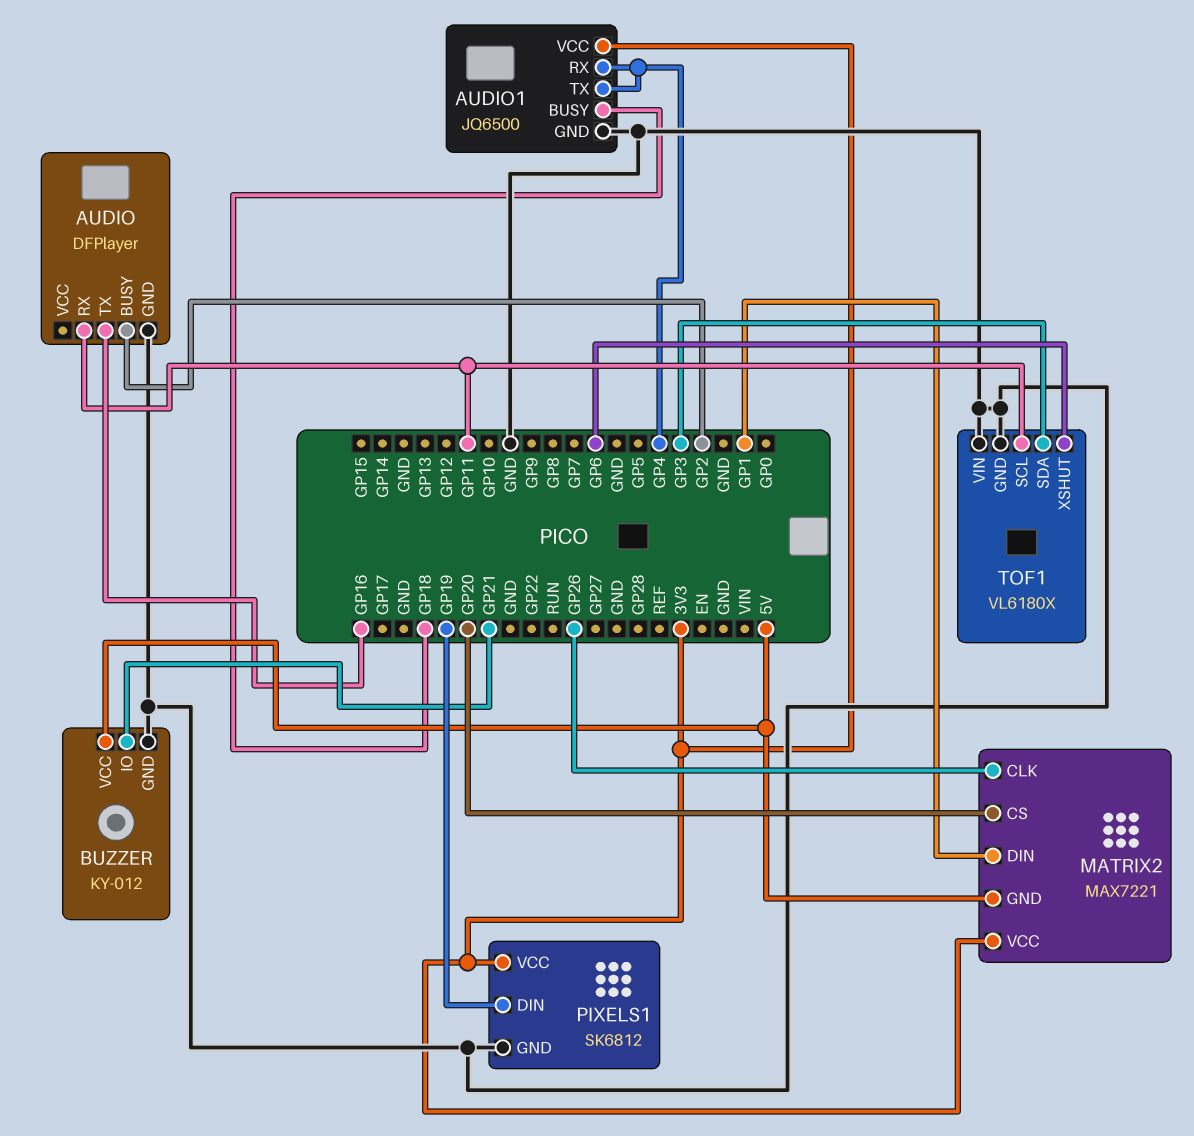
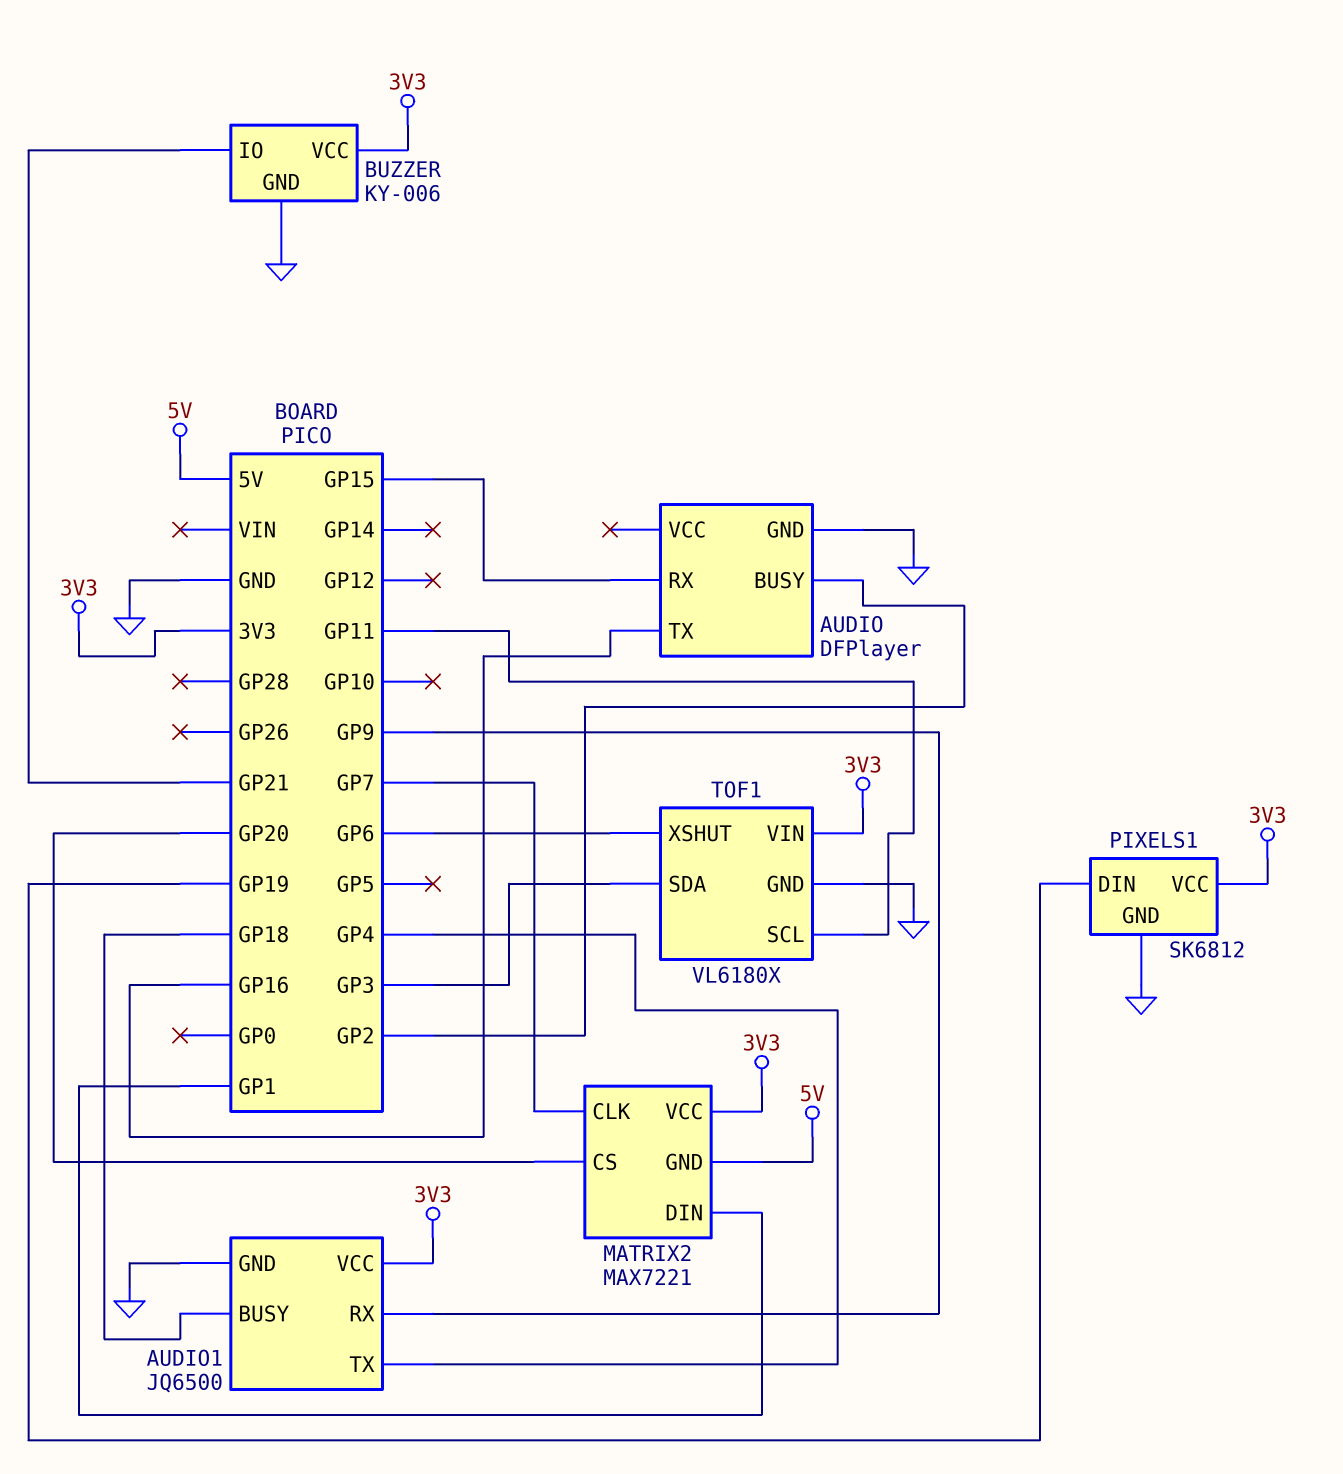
AUDIO pin RX: GP11 -> GP15
AUDIO1 pin RX: GP4 -> GP9
BUZZER: KY-012 -> KY-006
BUZZER pin VCC: 5V -> 3V3
MATRIX2 pin CLK: GP26 -> GP7
TOF1 pin VIN: GND -> 3V3

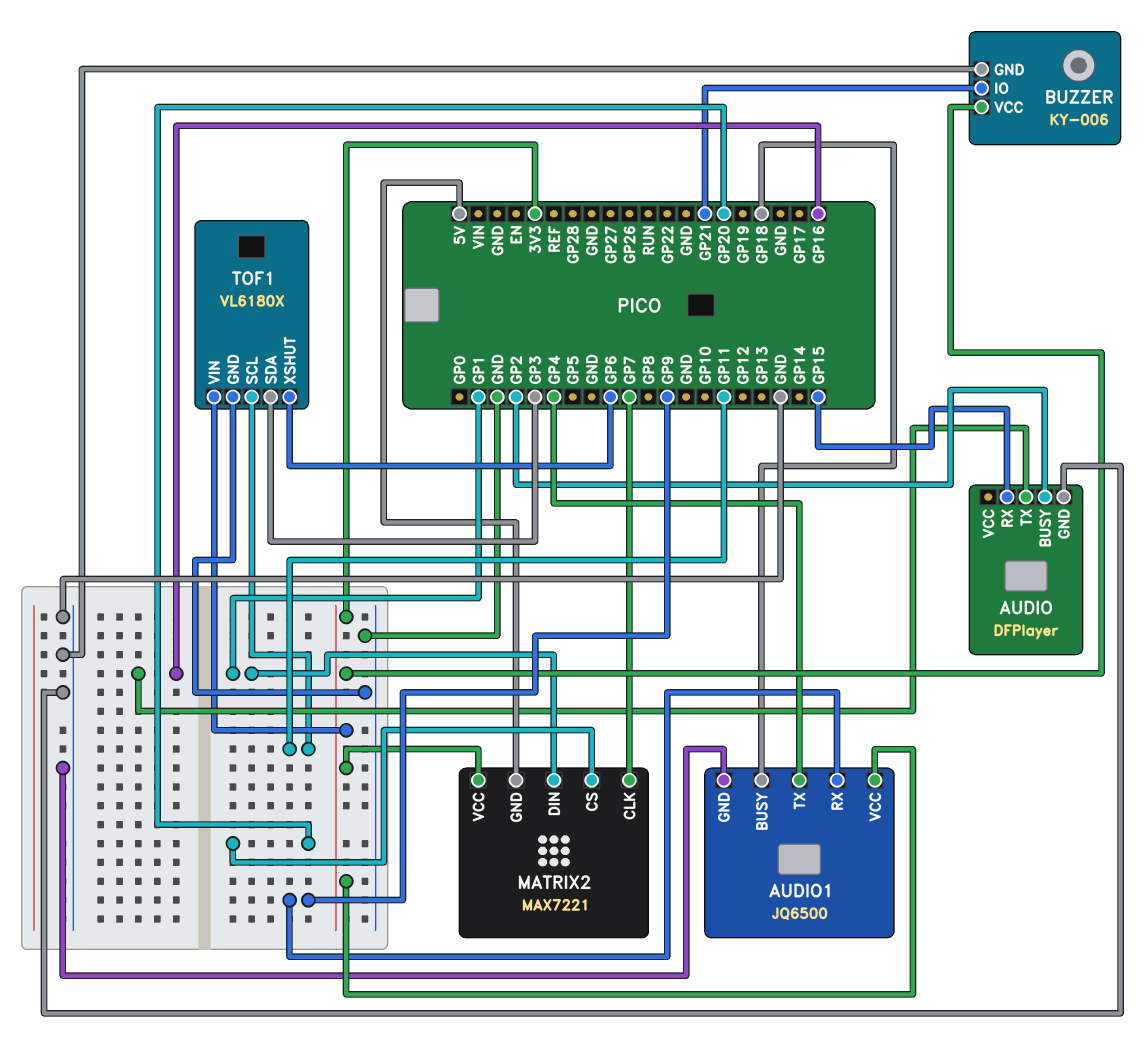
PIXELS1: SK6812 -> none
PIXELS1 pin DIN: GP19 -> none
PIXELS1 pin GND: GND -> none
PIXELS1 pin VCC: 3V3 -> none

